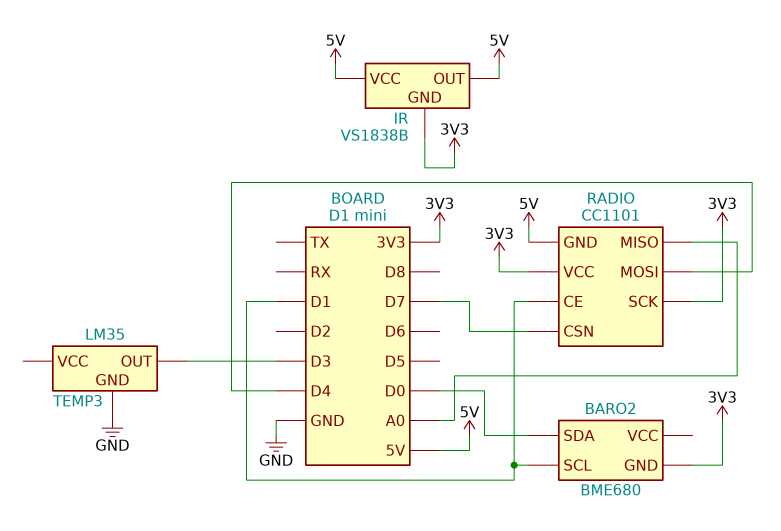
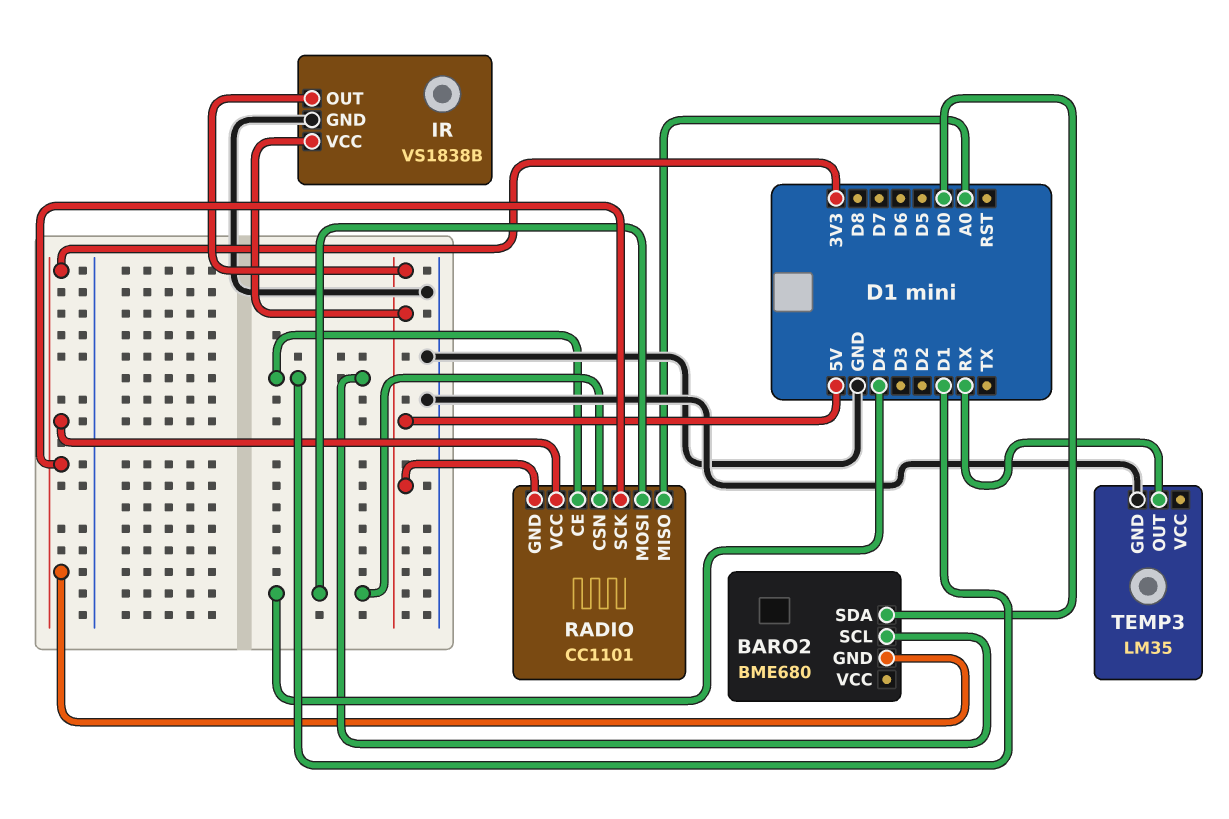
IR pin GND: 3V3 -> GND
RADIO pin CSN: D7 -> D4
TEMP3 pin OUT: D3 -> RX

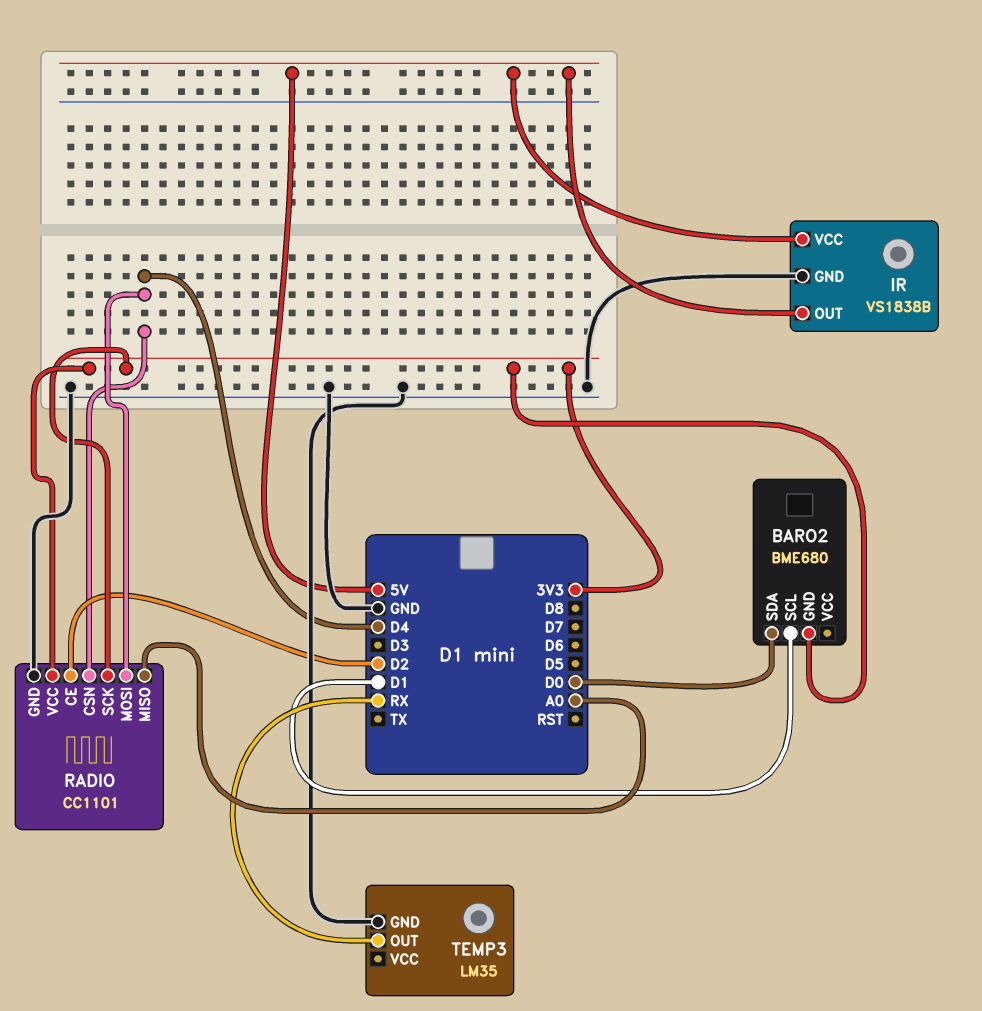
RADIO pin CE: D1 -> D2
RADIO pin GND: 5V -> GND

